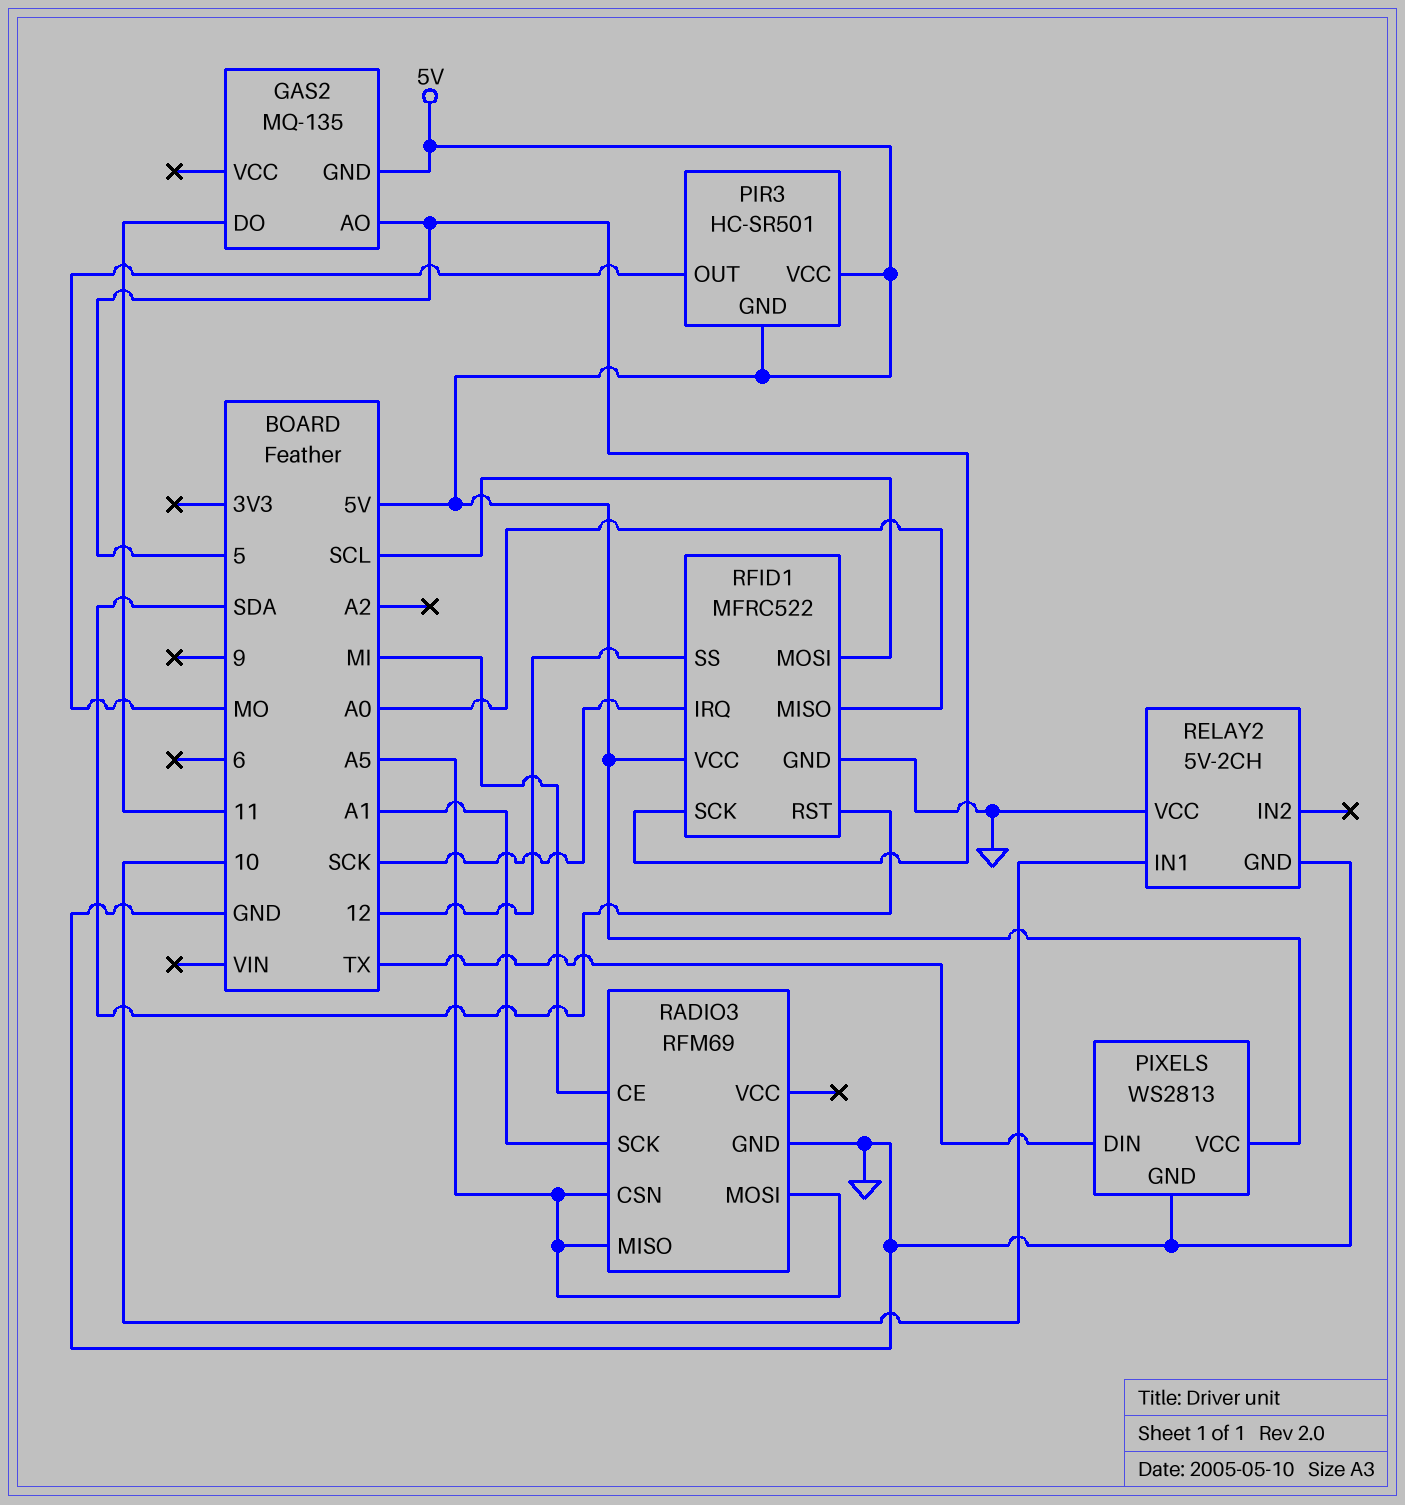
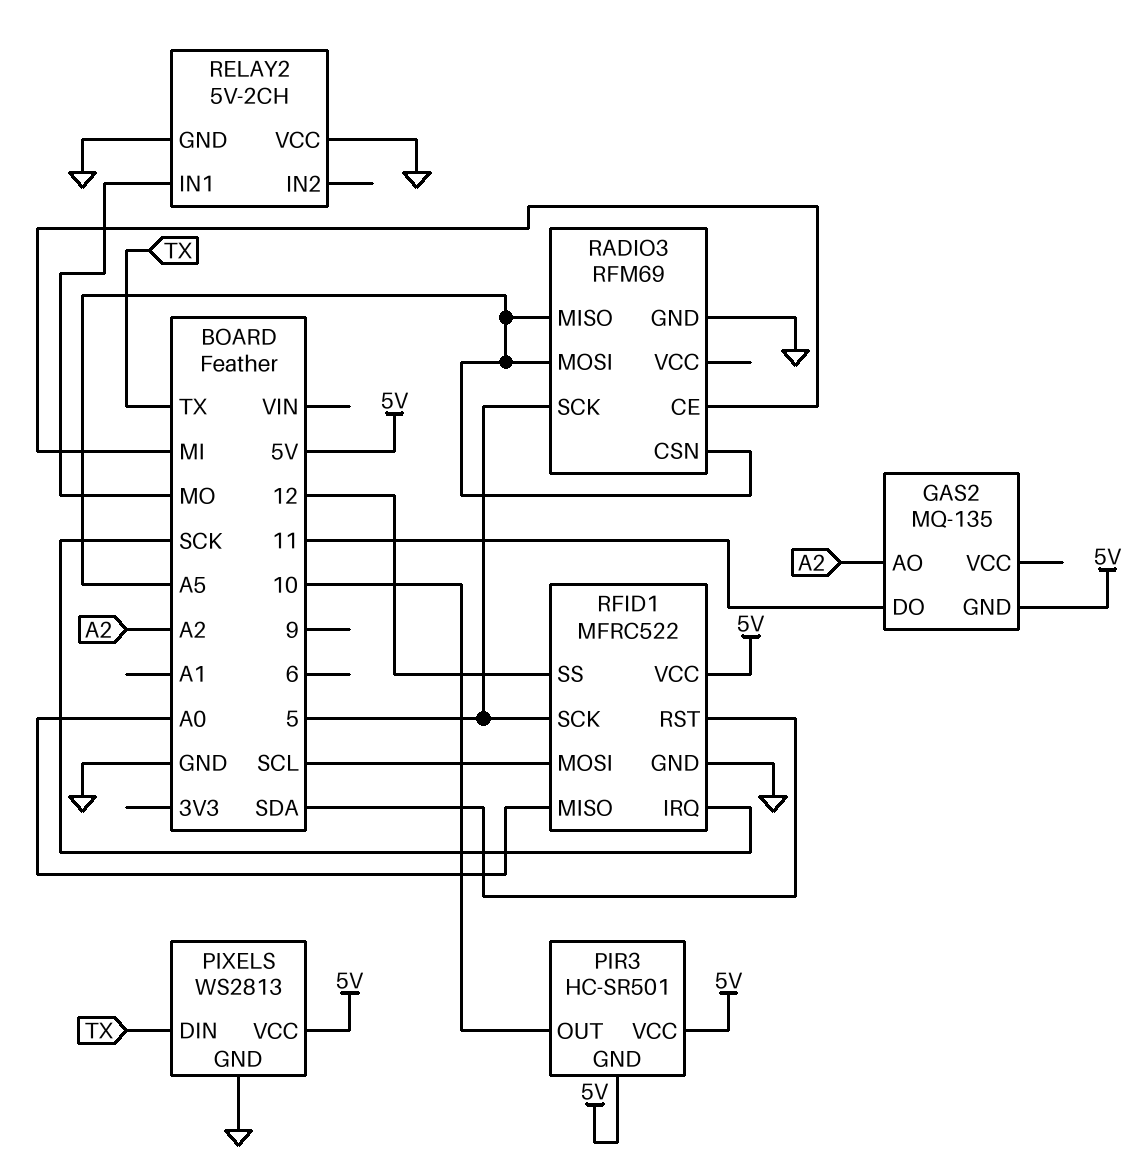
GAS2 pin AO: 5 -> A2
PIR3 pin OUT: MO -> 10
RADIO3 pin SCK: A1 -> 5
RELAY2 pin IN1: 10 -> MO

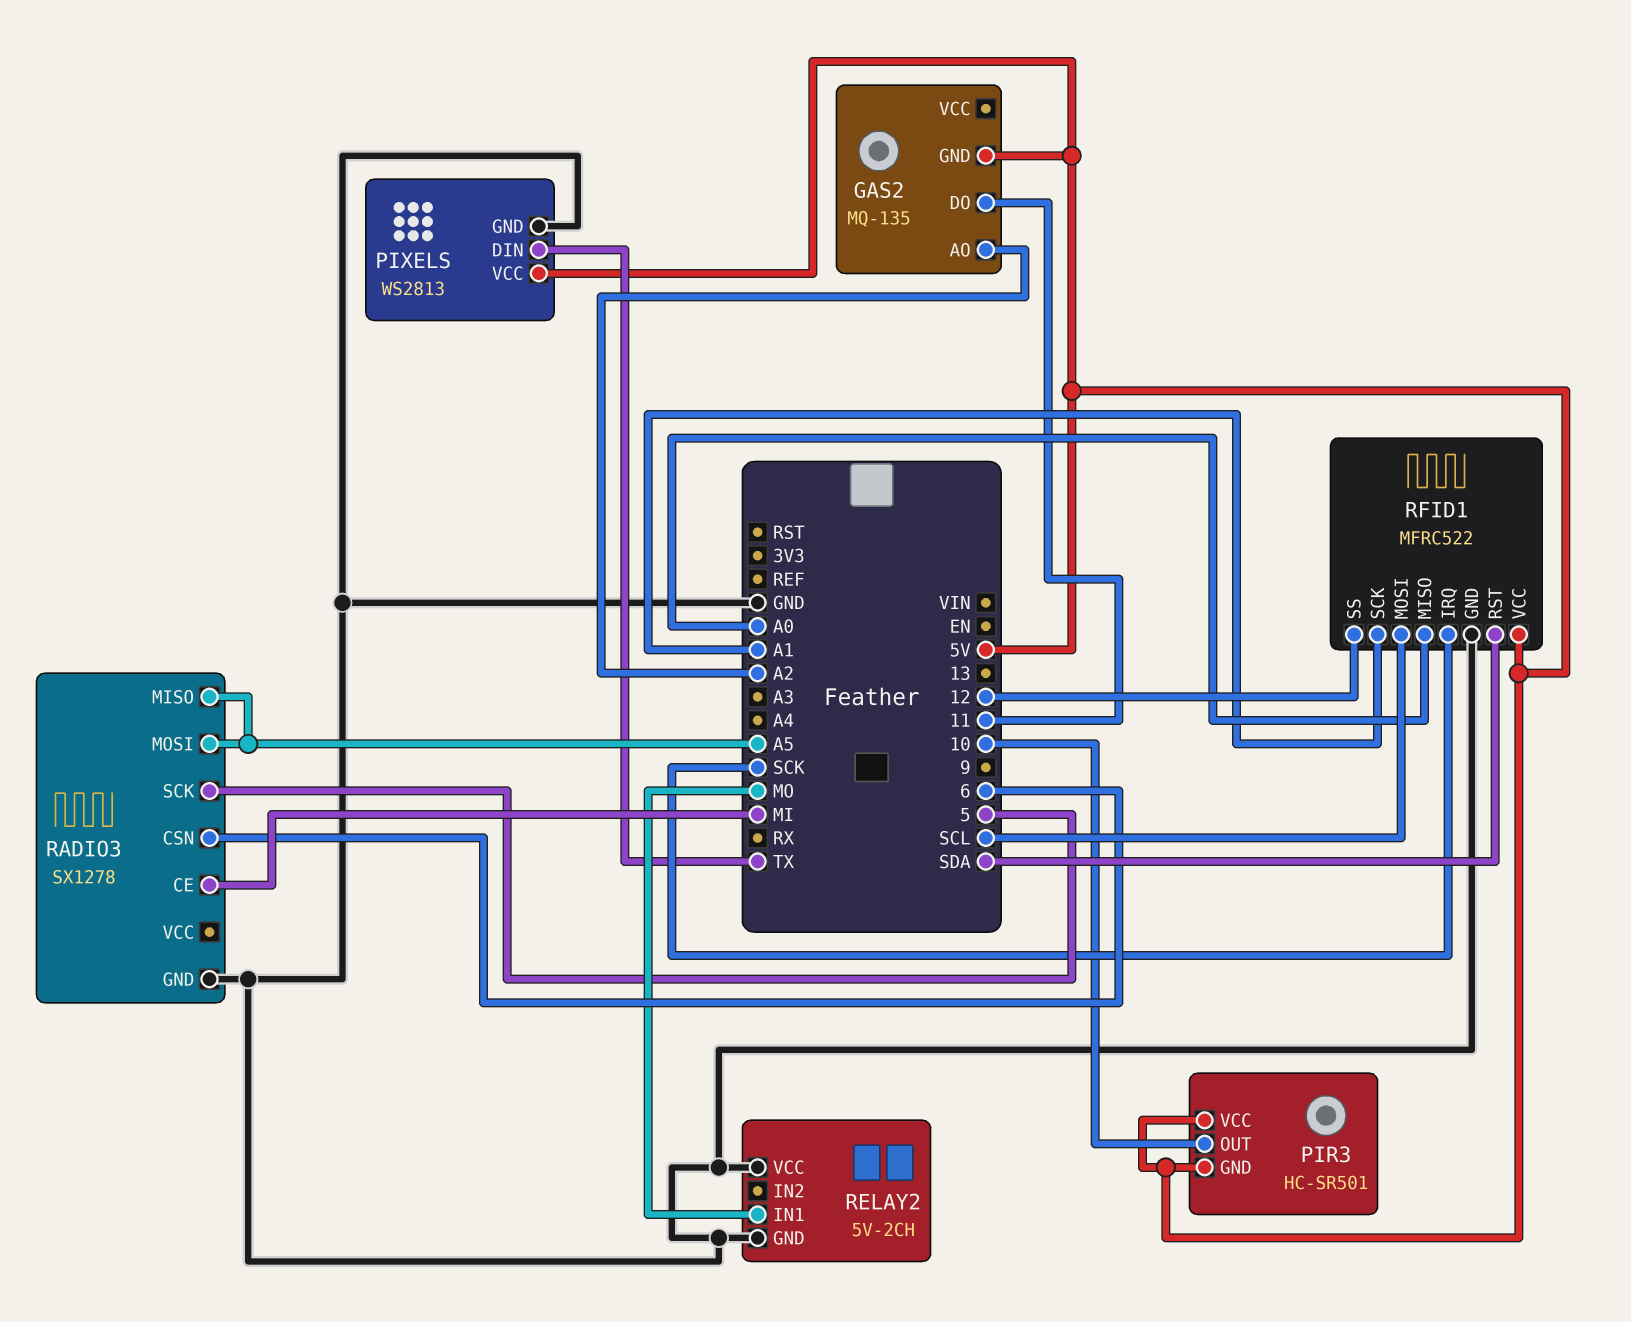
RADIO3: RFM69 -> SX1278
RADIO3 pin CSN: A5 -> 6
RFID1 pin SCK: 5 -> A1

